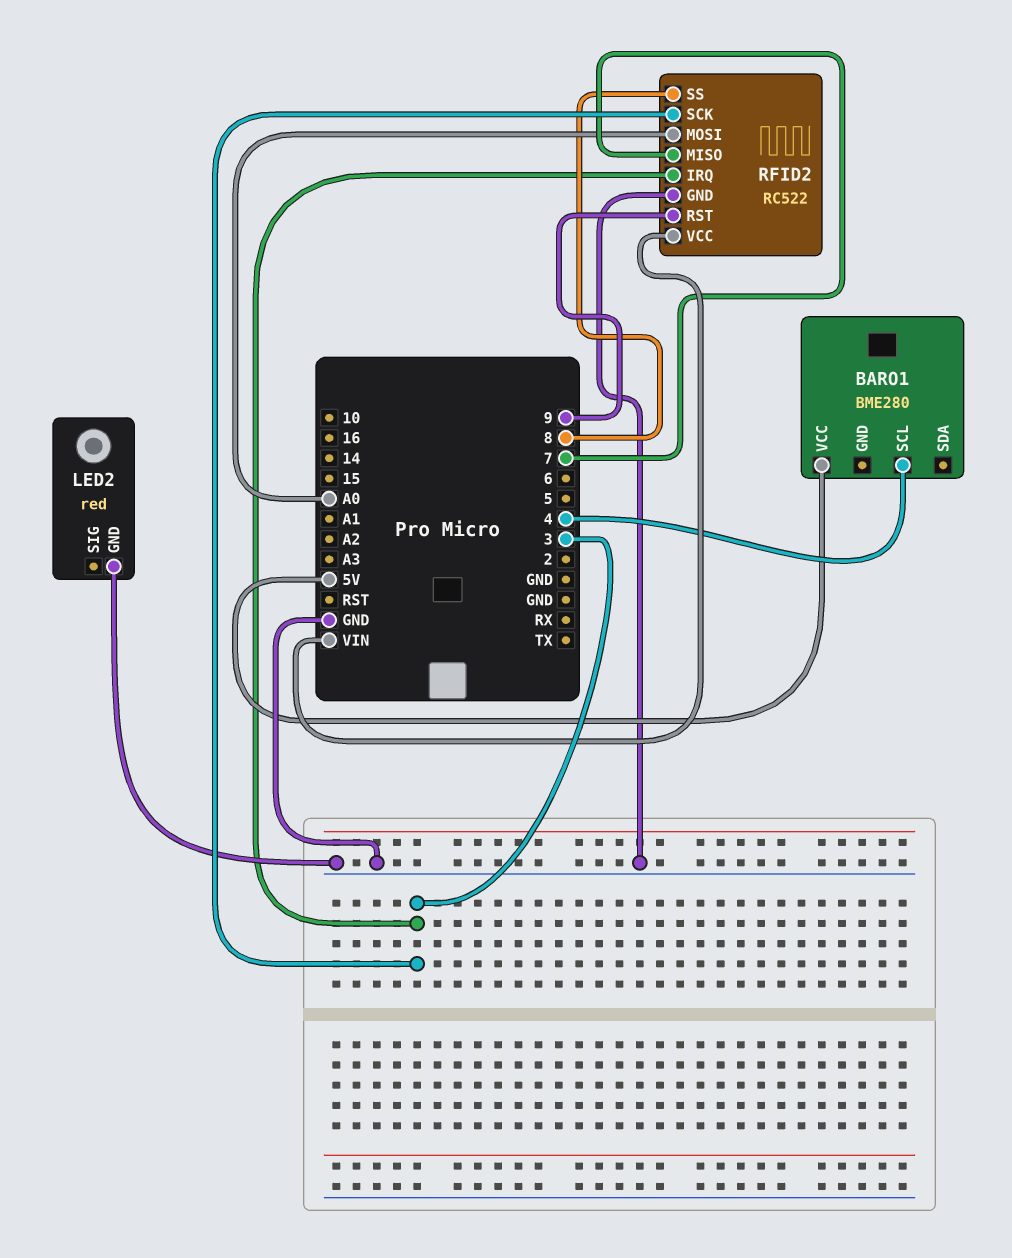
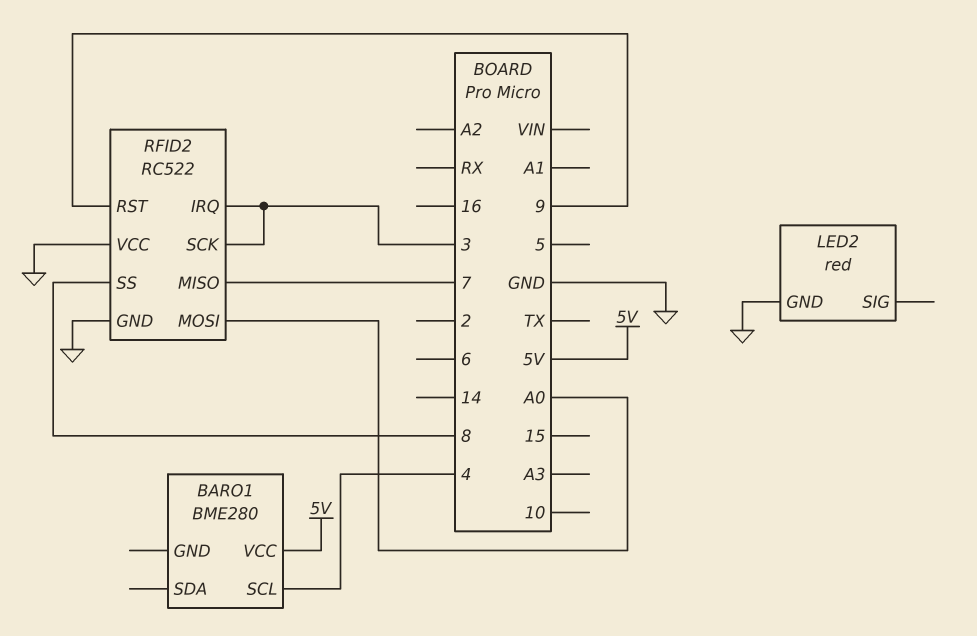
RFID2 pin VCC: VIN -> GND

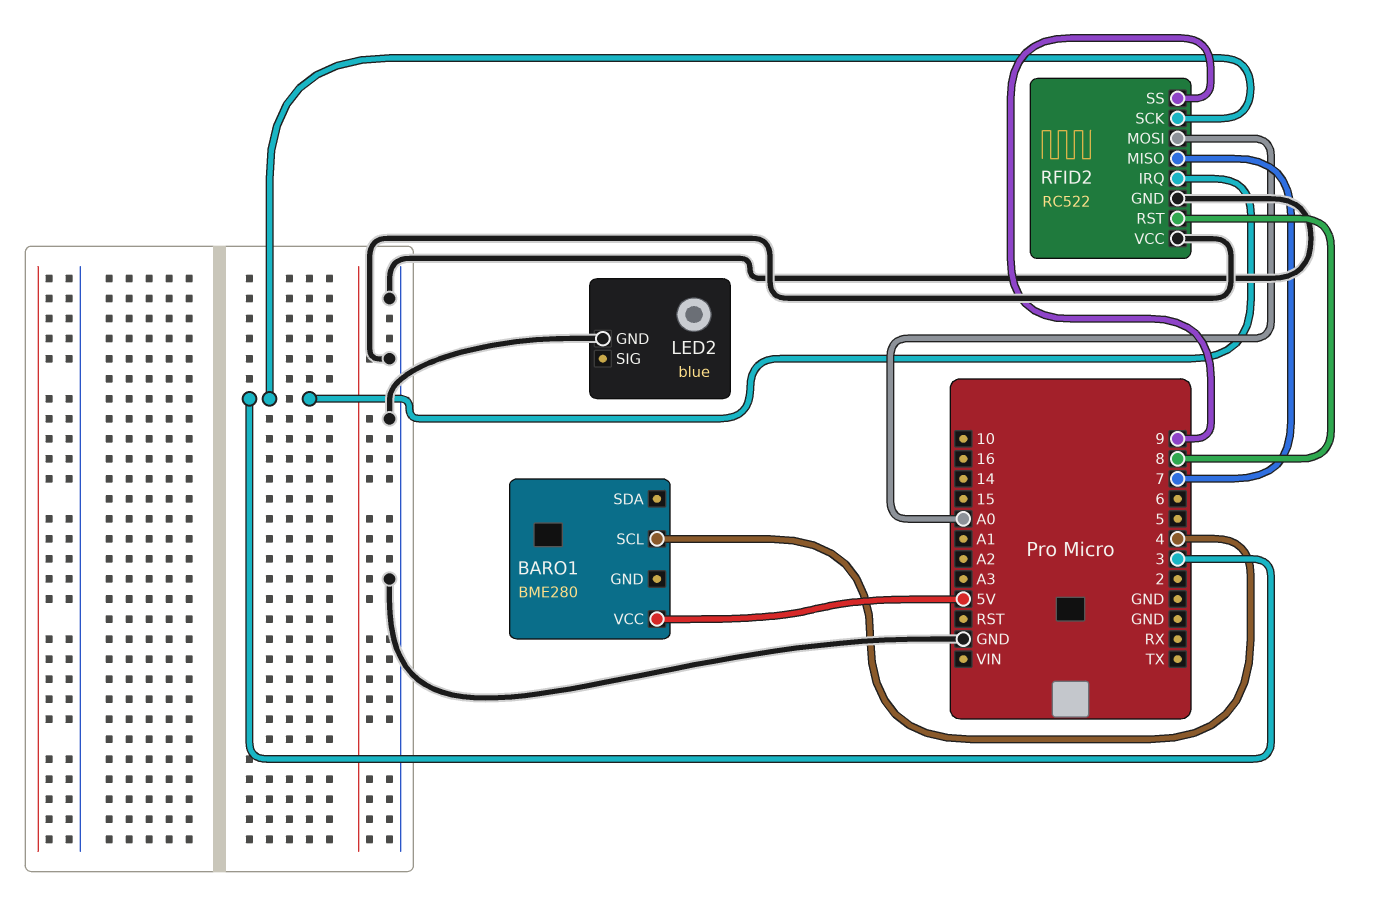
LED2: red -> blue
RFID2 pin RST: 9 -> 8
RFID2 pin SS: 8 -> 9

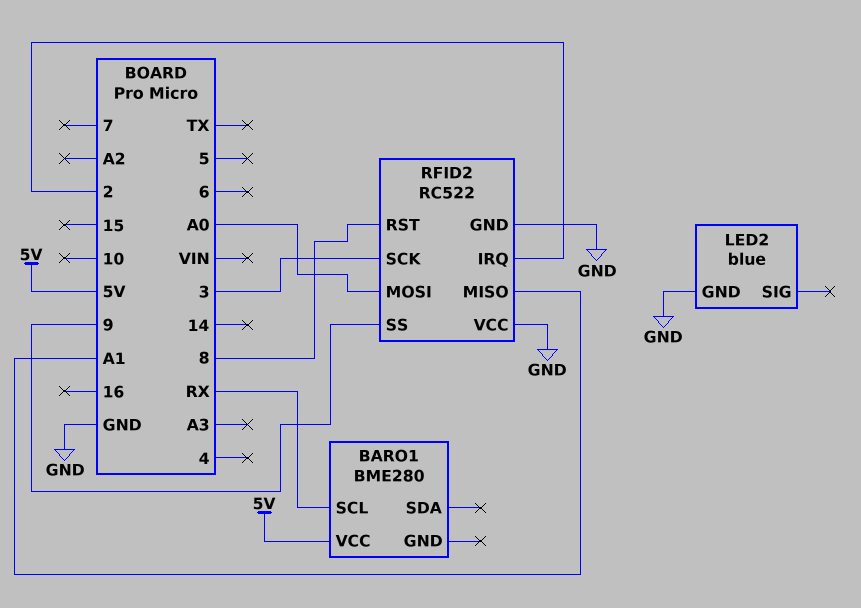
BARO1 pin SCL: 4 -> RX
RFID2 pin IRQ: 3 -> 2
RFID2 pin MISO: 7 -> A1

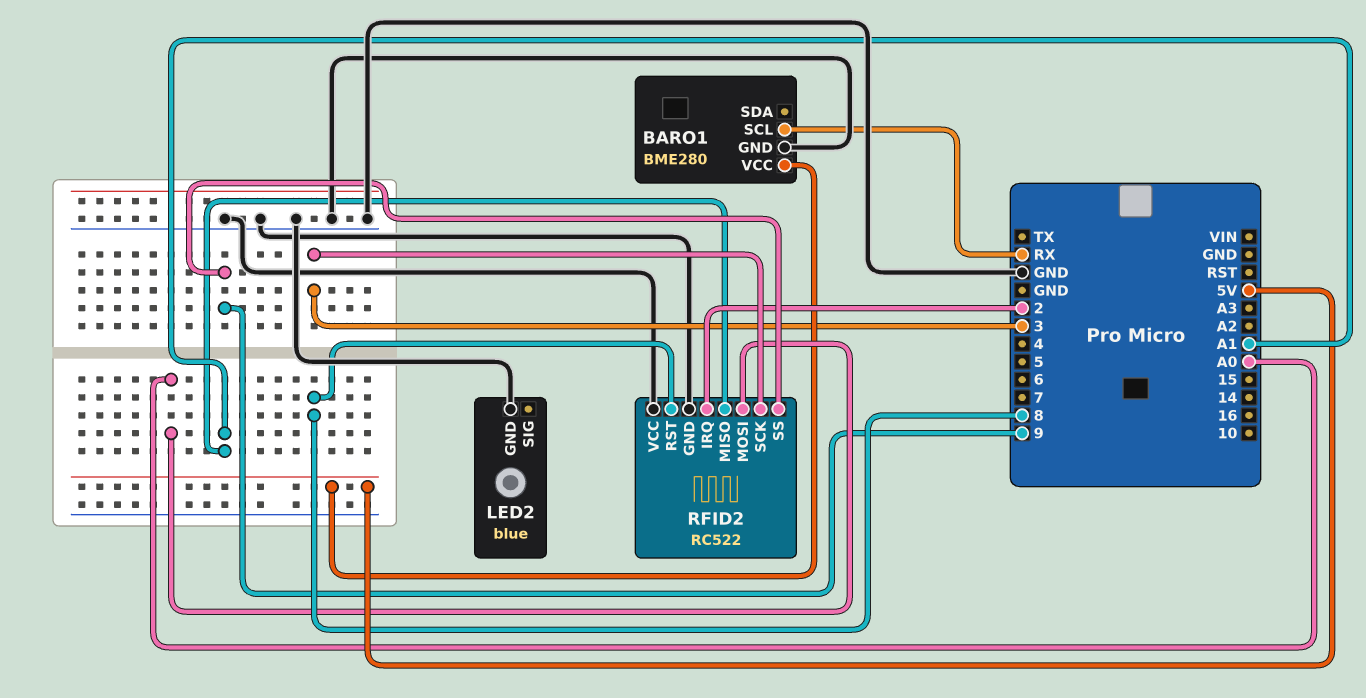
BARO1 pin GND: none -> GND

